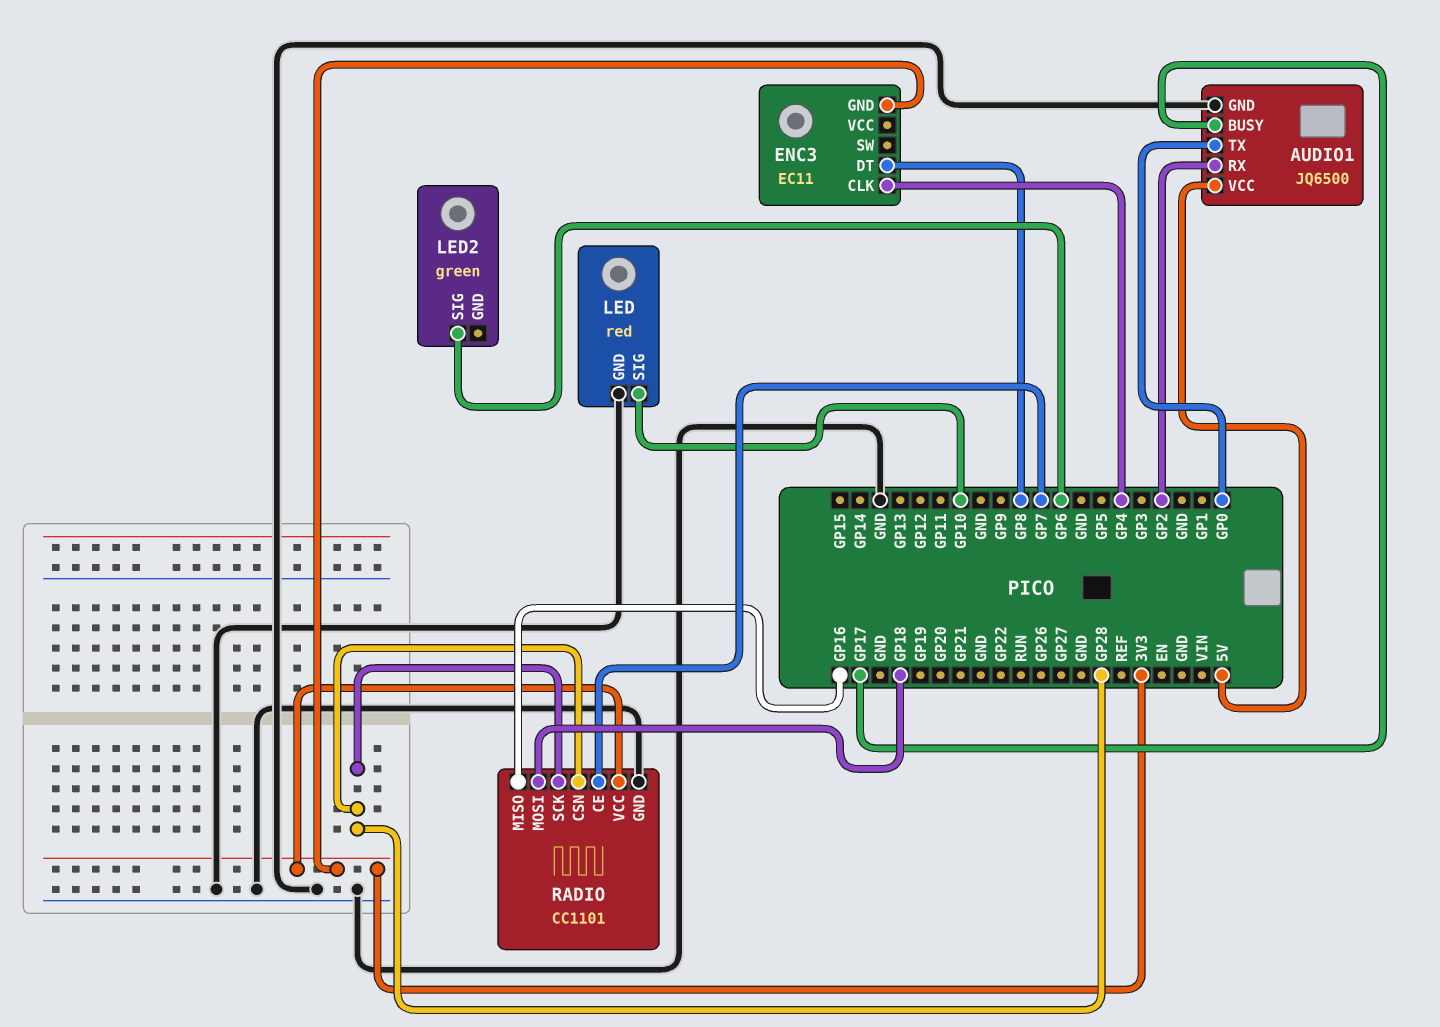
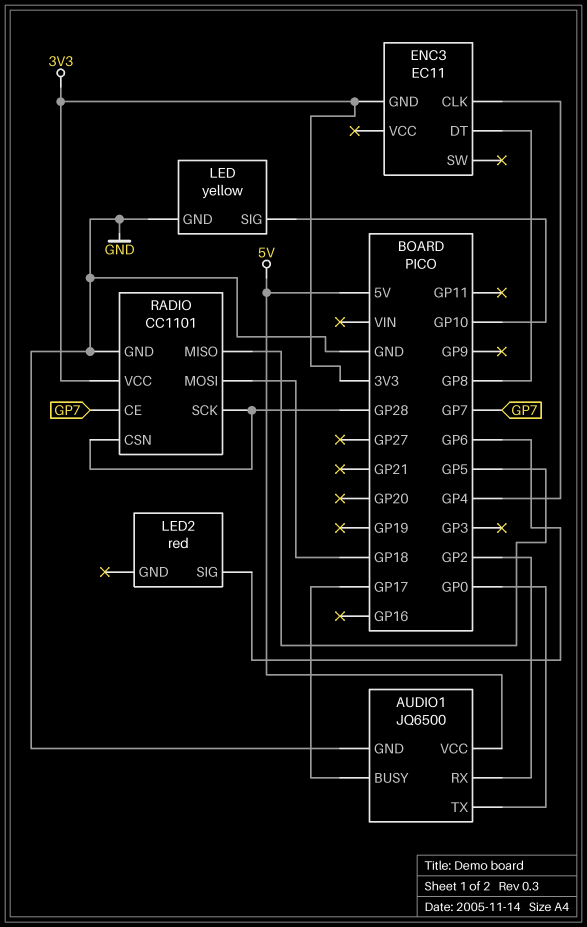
LED: red -> yellow
LED2: green -> red
RADIO pin MISO: GP16 -> GP5

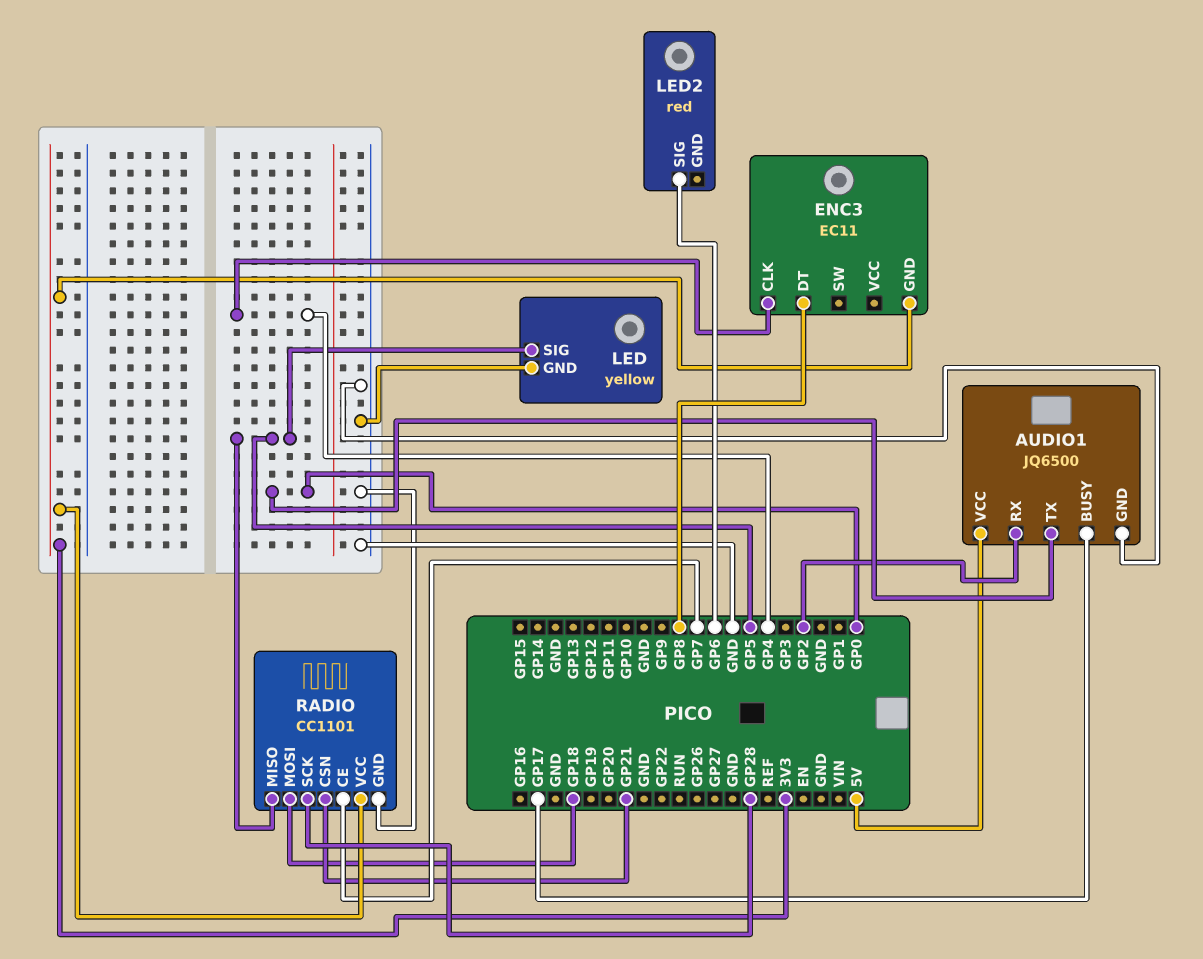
LED pin SIG: GP10 -> GP5
RADIO pin CSN: GP28 -> GP21

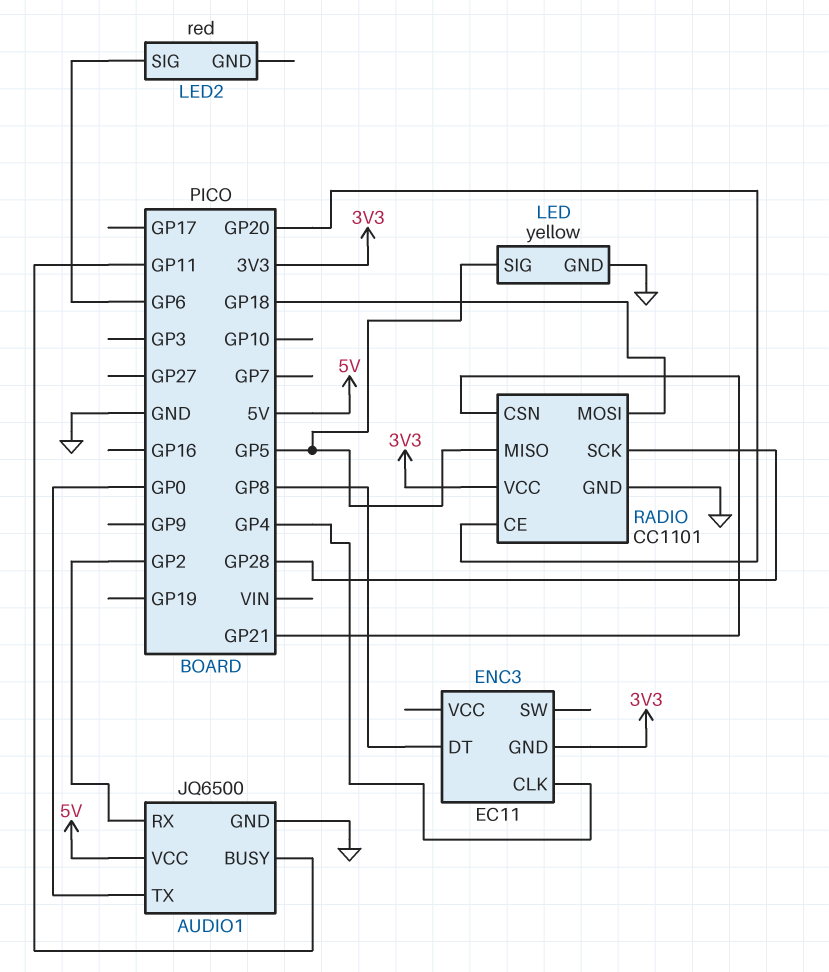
AUDIO1 pin BUSY: GP17 -> GP11
RADIO pin CE: GP7 -> GP20

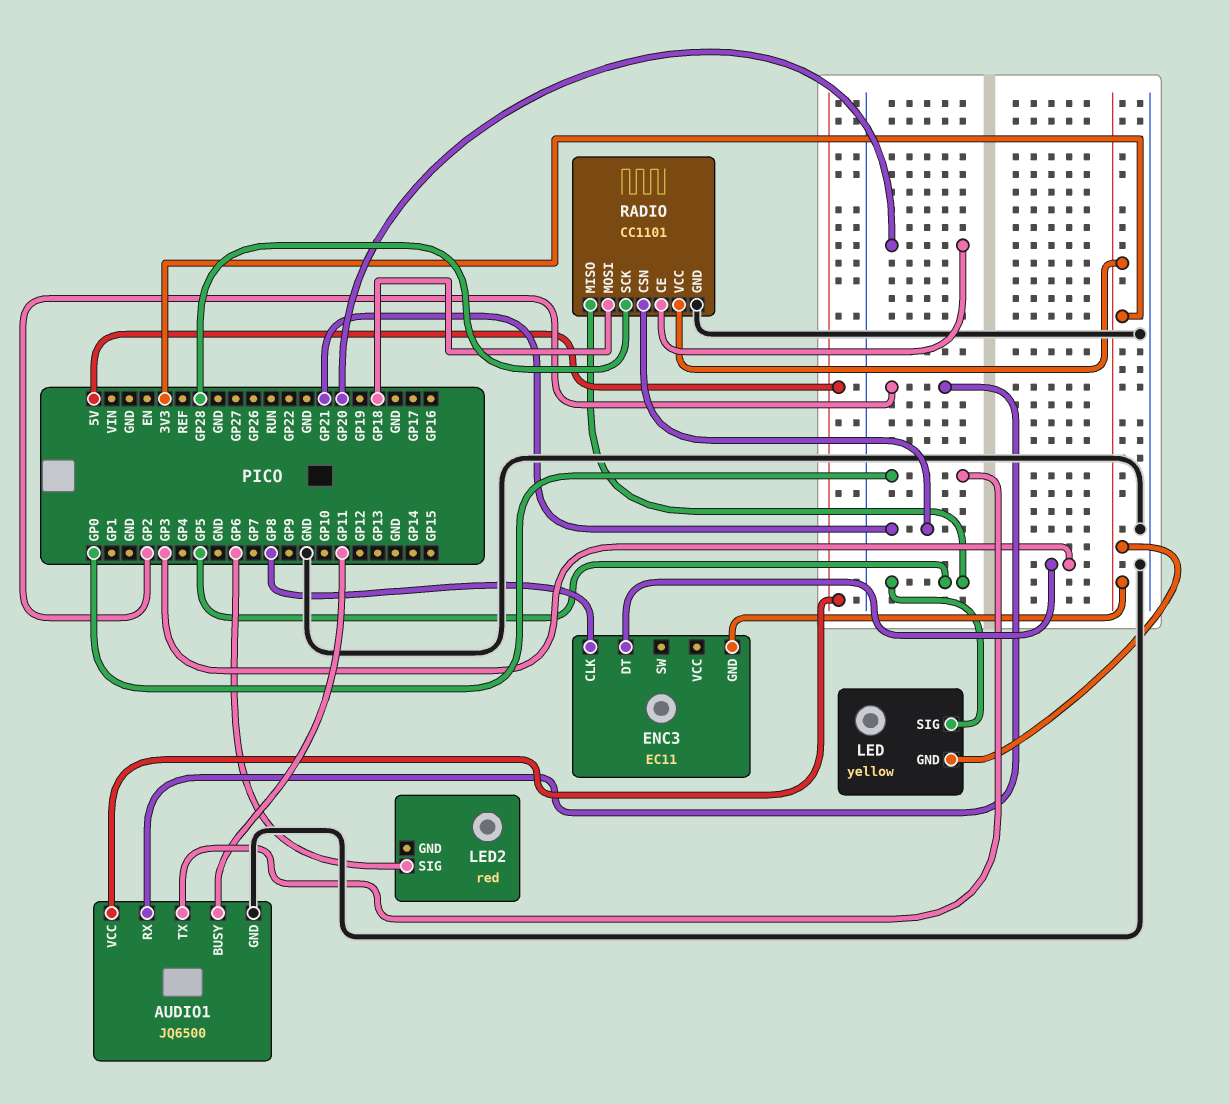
ENC3 pin CLK: GP4 -> GP8
ENC3 pin DT: GP8 -> GP3
LED pin GND: GND -> 3V3

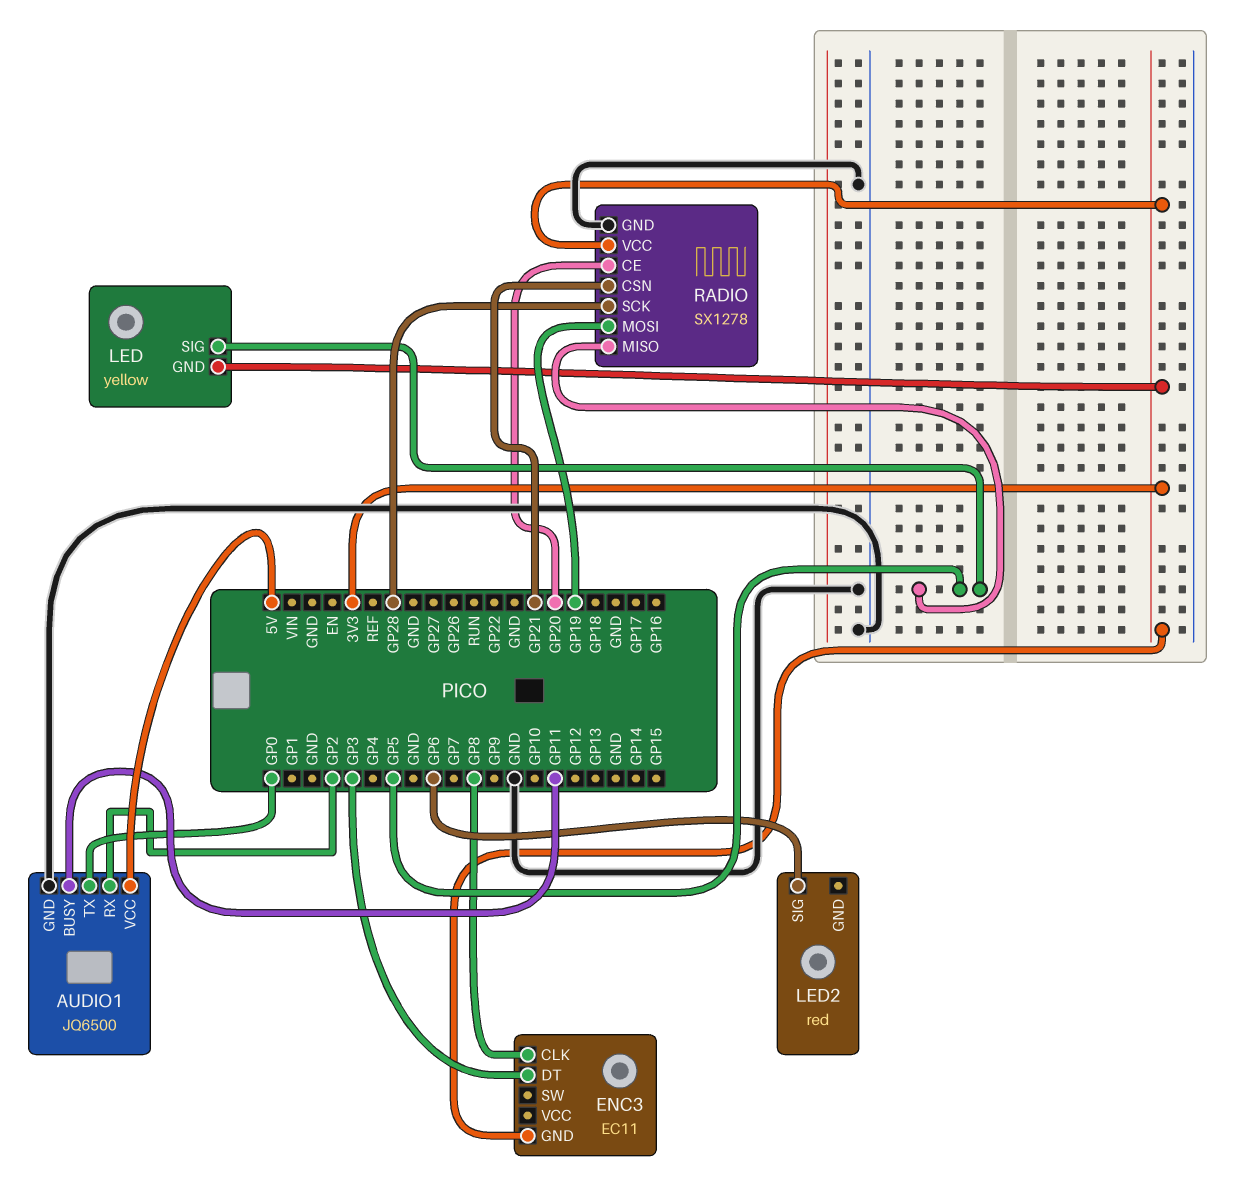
RADIO: CC1101 -> SX1278
RADIO pin MOSI: GP18 -> GP19

